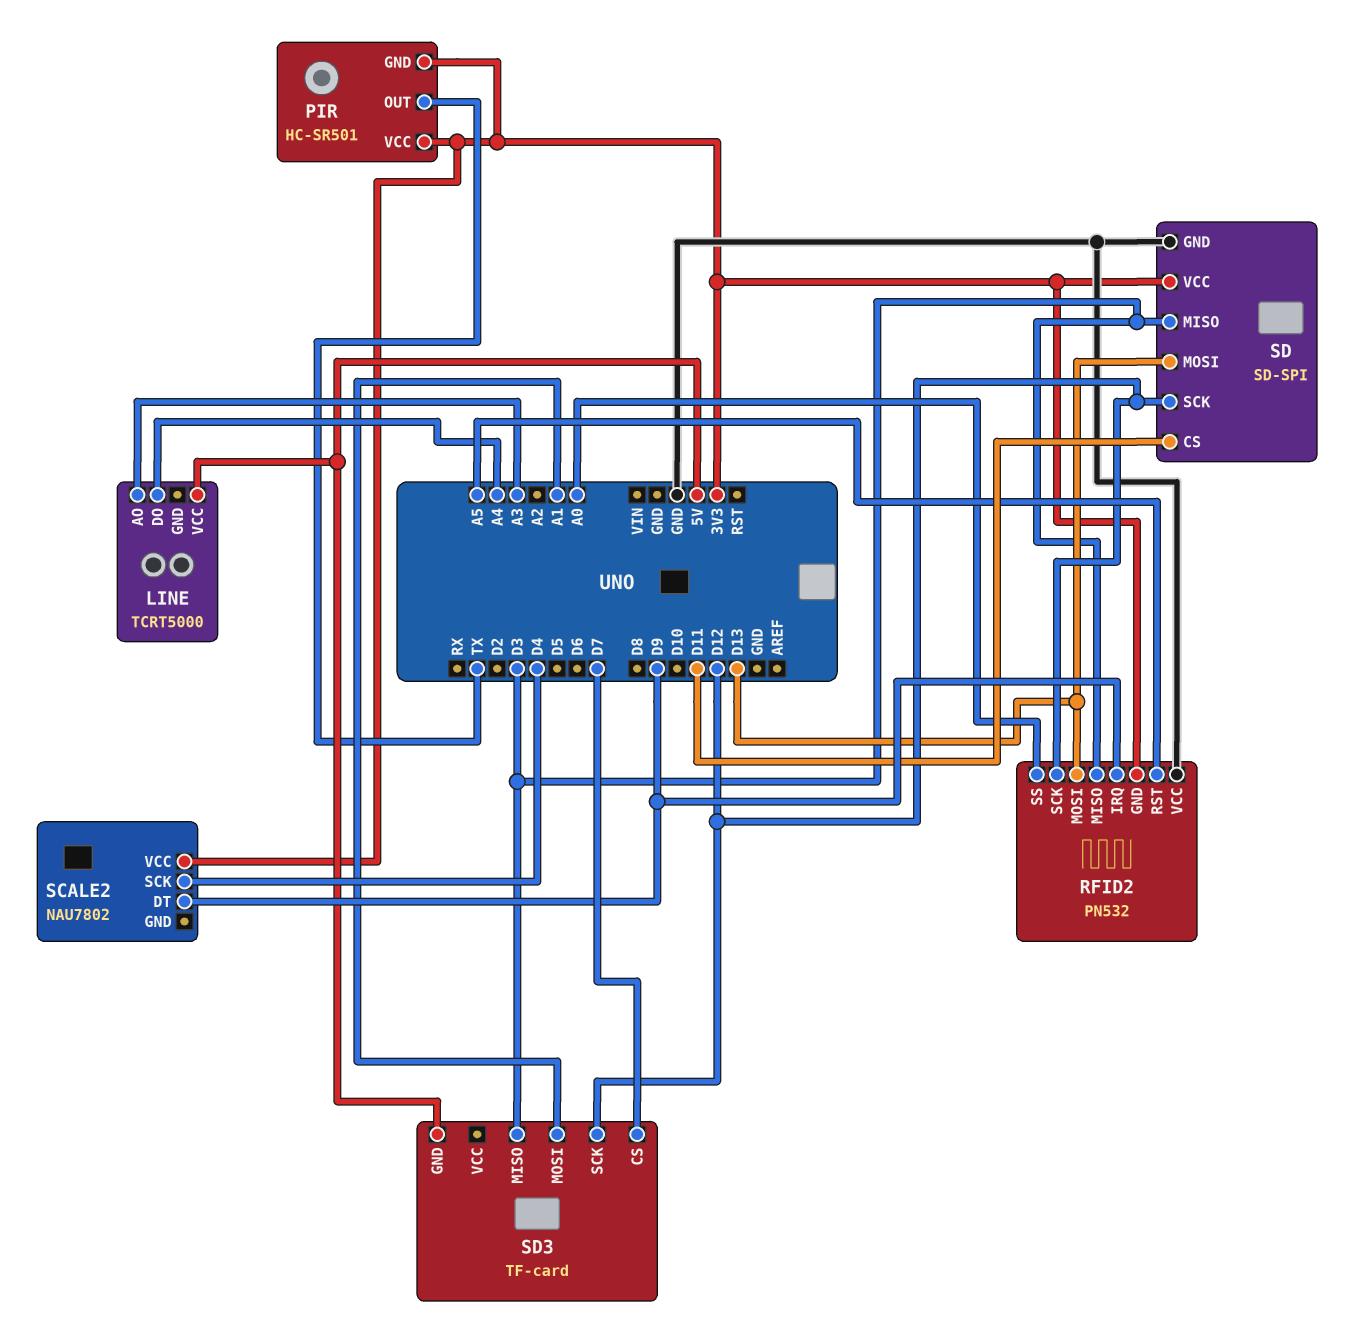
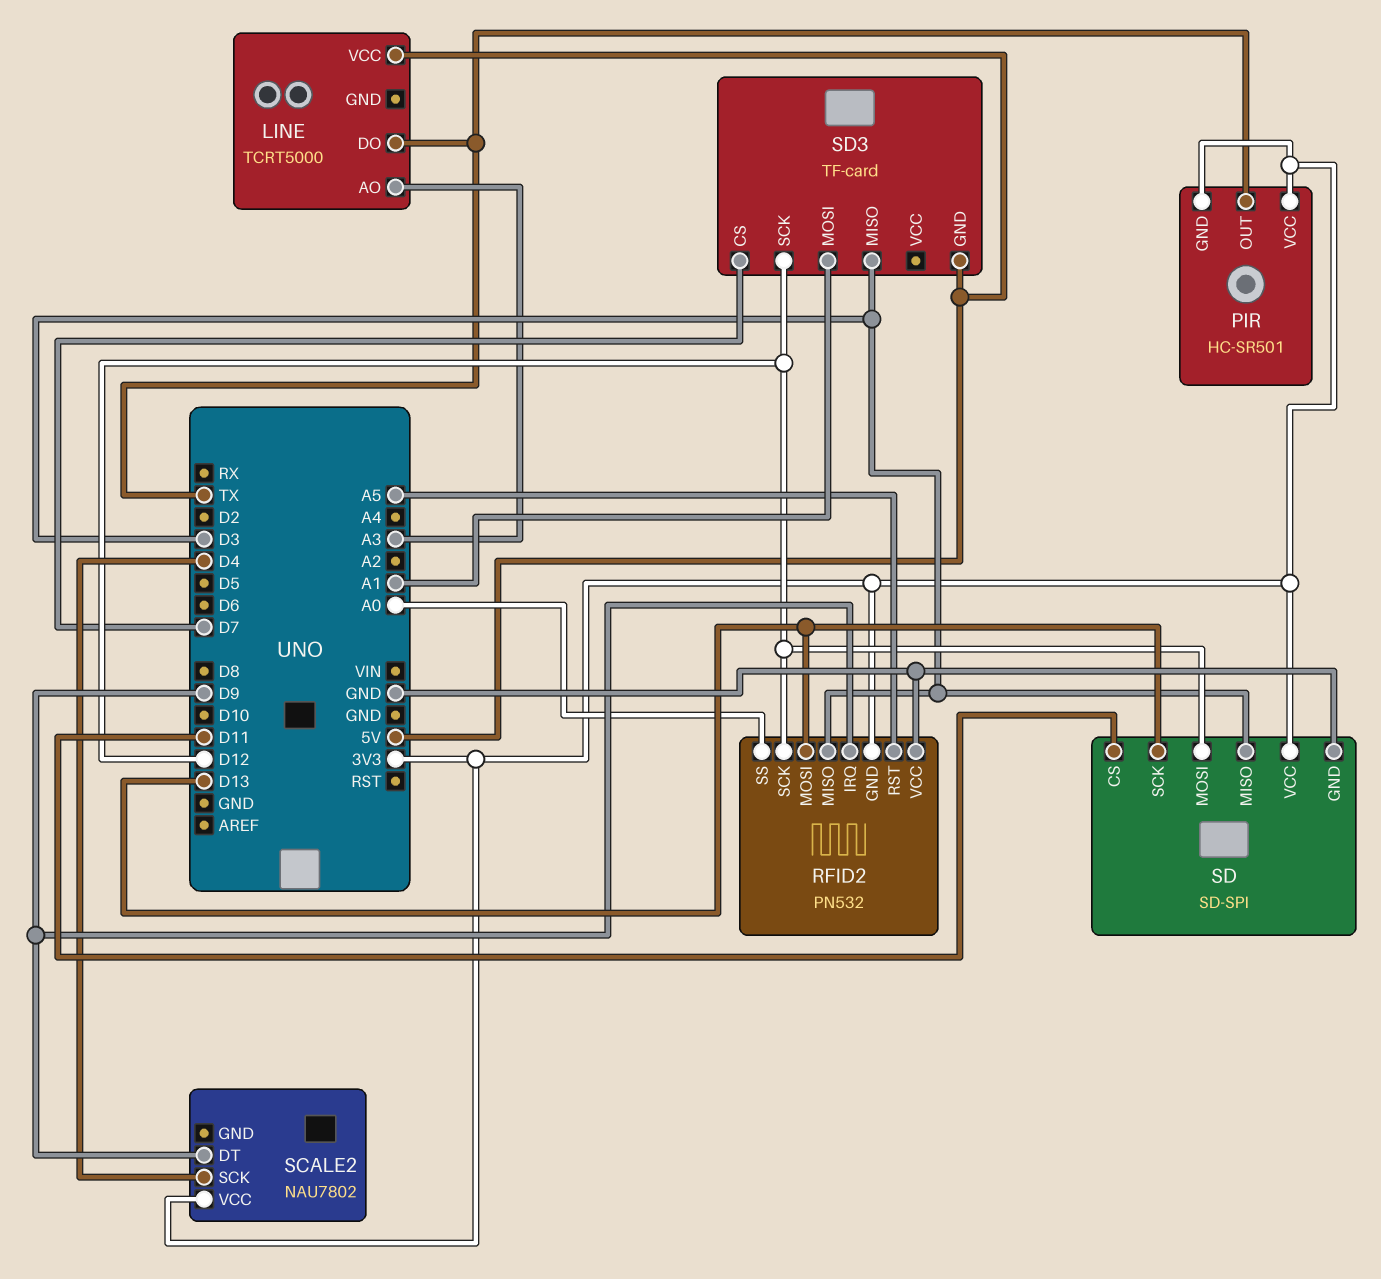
LINE pin DO: A4 -> TX
SD pin MOSI: D13 -> D12
SD pin SCK: D12 -> D13

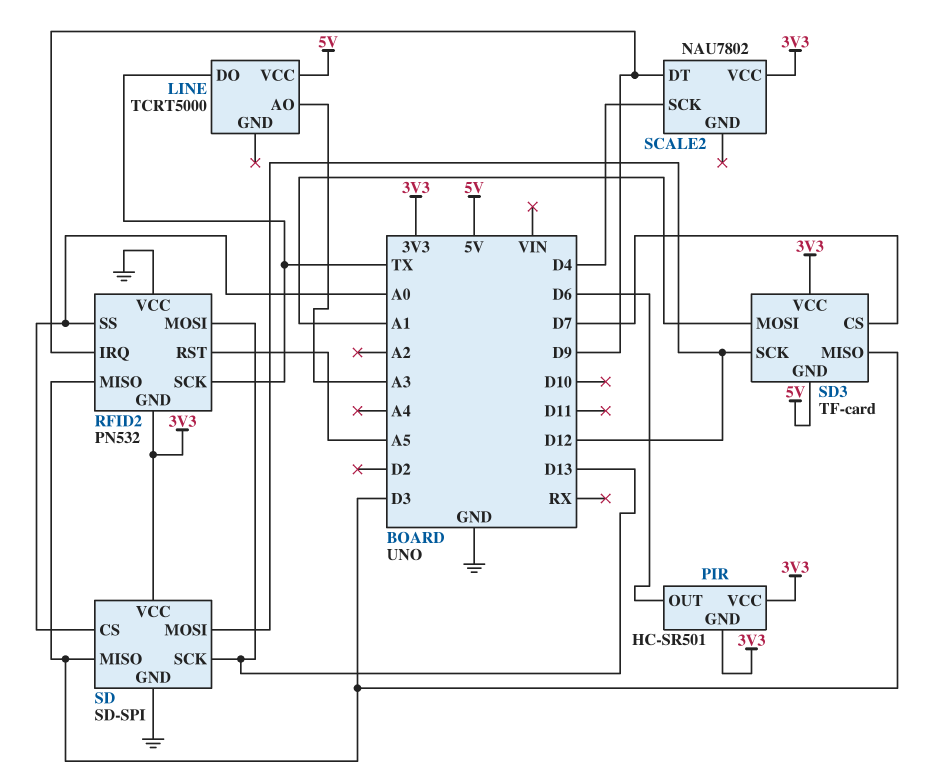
PIR pin OUT: TX -> D6
RFID2 pin SCK: D12 -> TX
SD pin CS: D11 -> A0
SD3 pin VCC: none -> 3V3

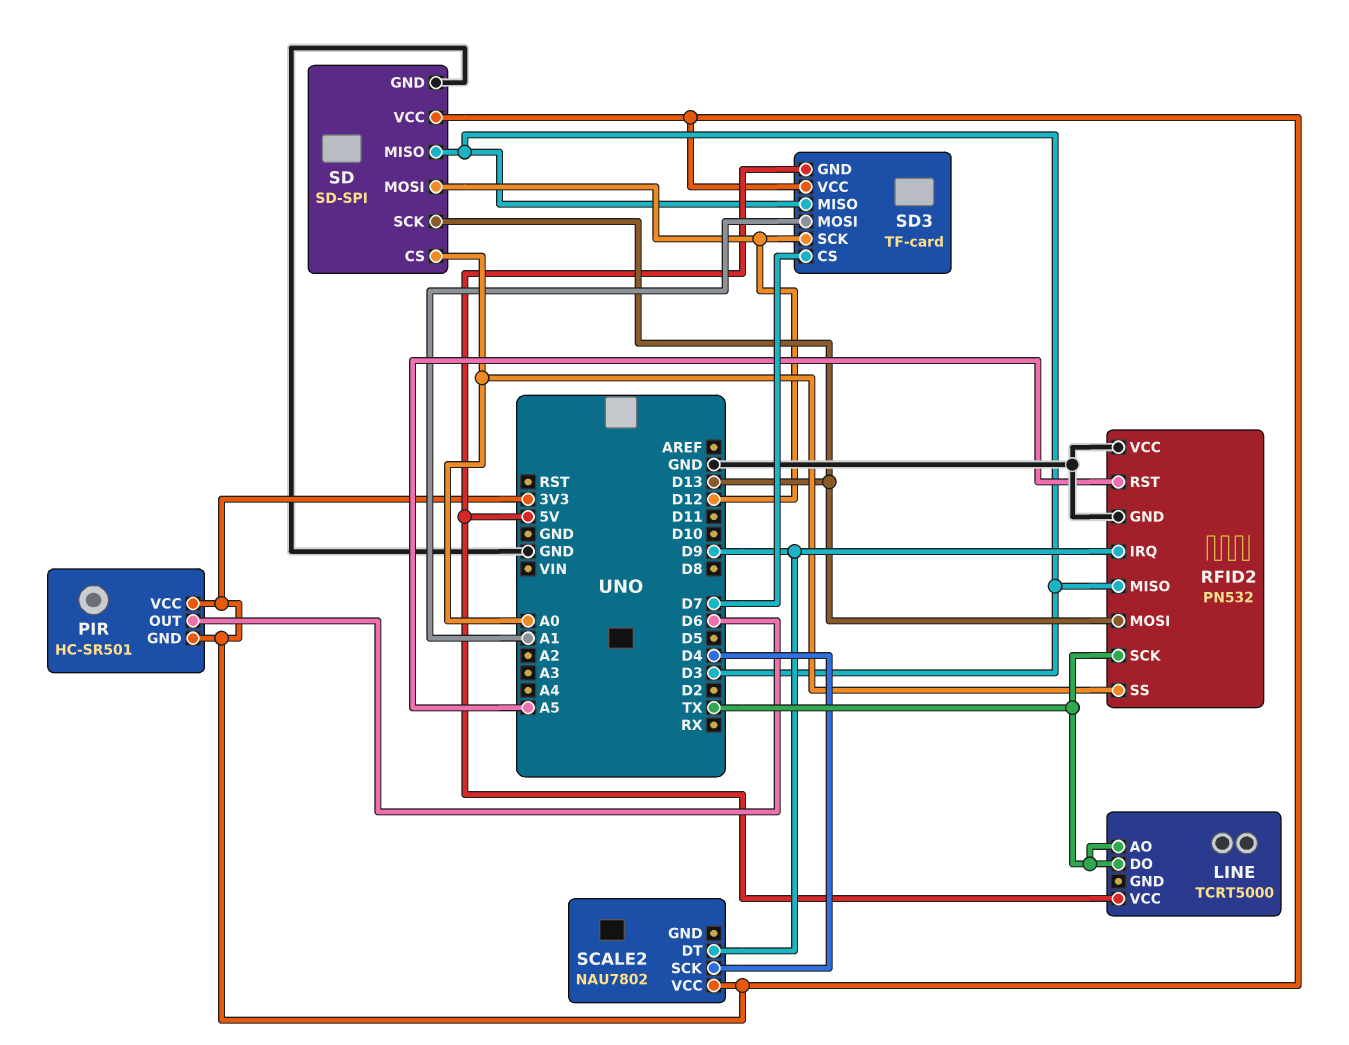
LINE pin AO: A3 -> TX
RFID2 pin GND: 3V3 -> GND

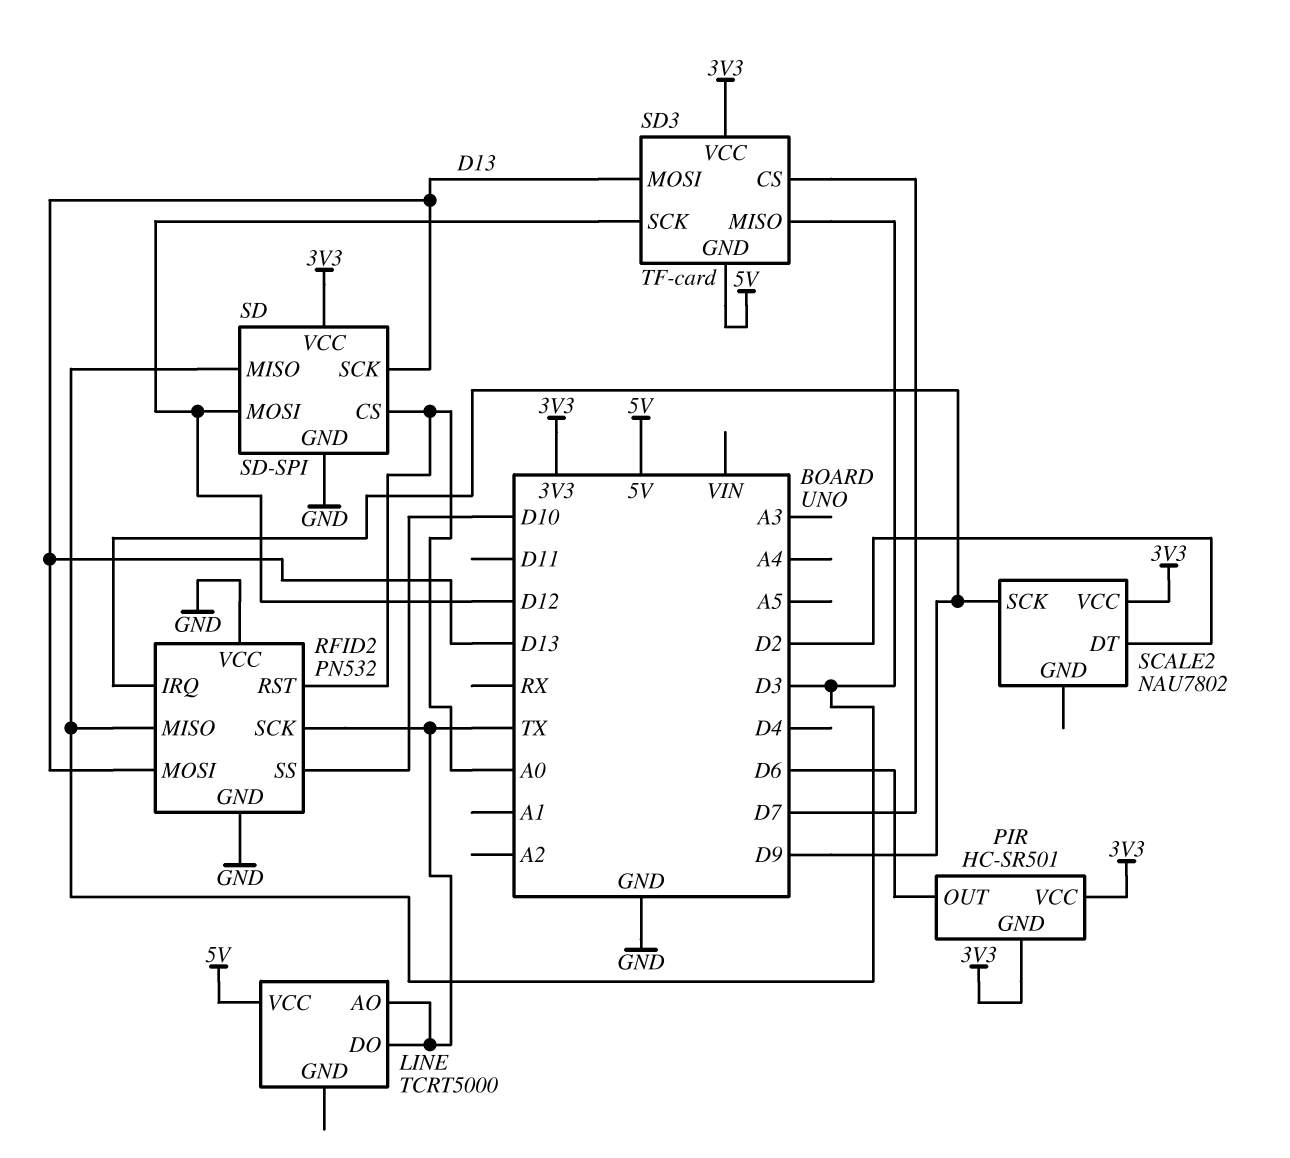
RFID2 pin RST: A5 -> A0
RFID2 pin SS: A0 -> D10
SCALE2 pin DT: D9 -> D2
SCALE2 pin SCK: D4 -> D9
SD3 pin MOSI: A1 -> D13

